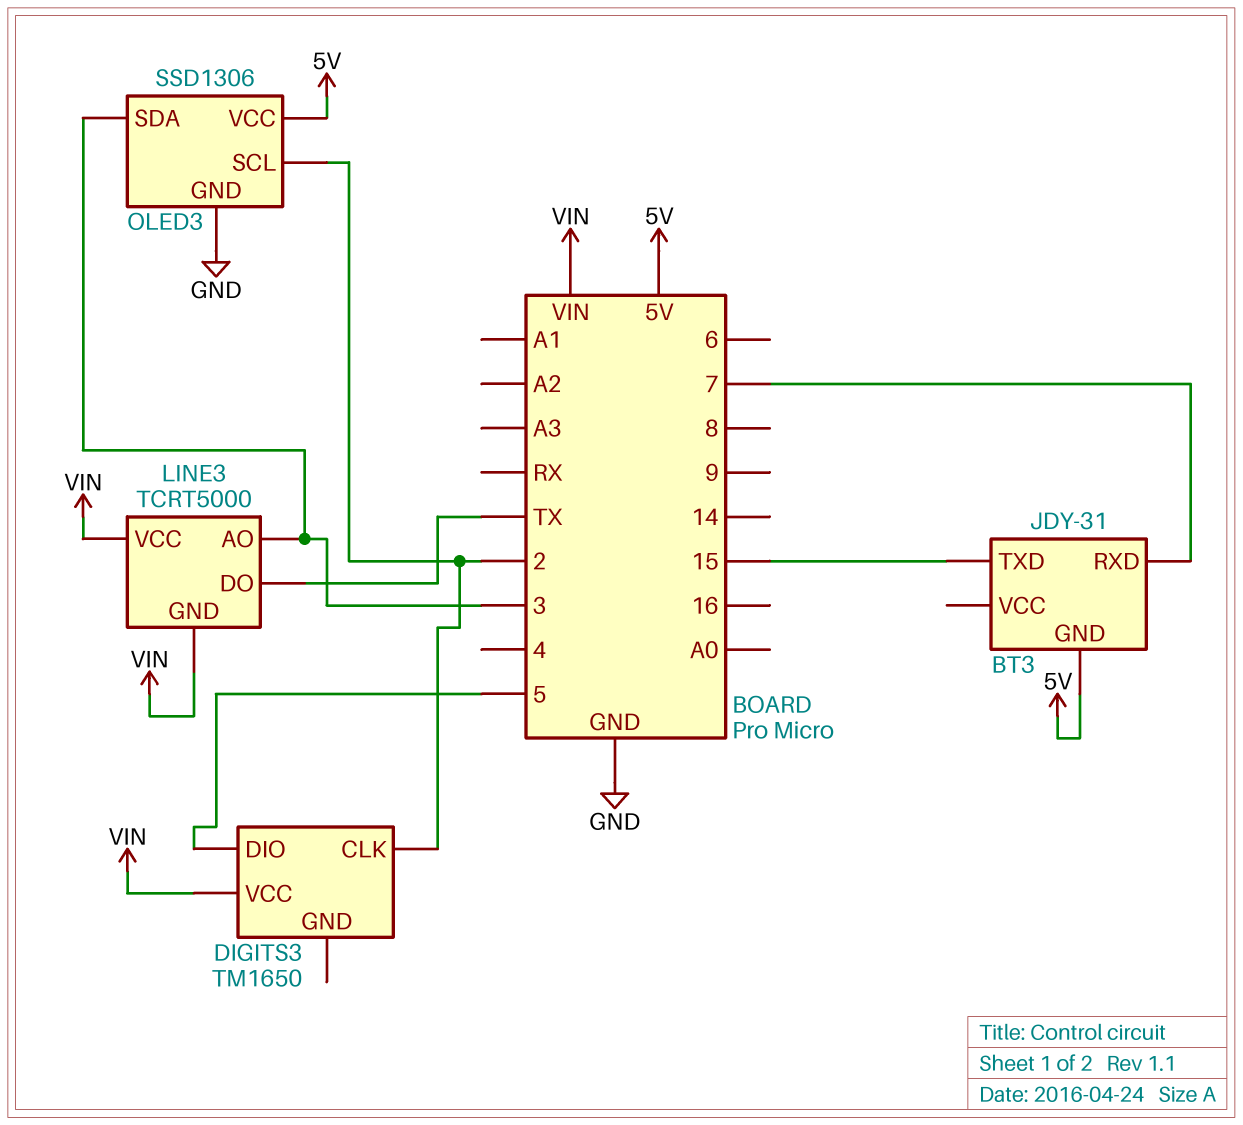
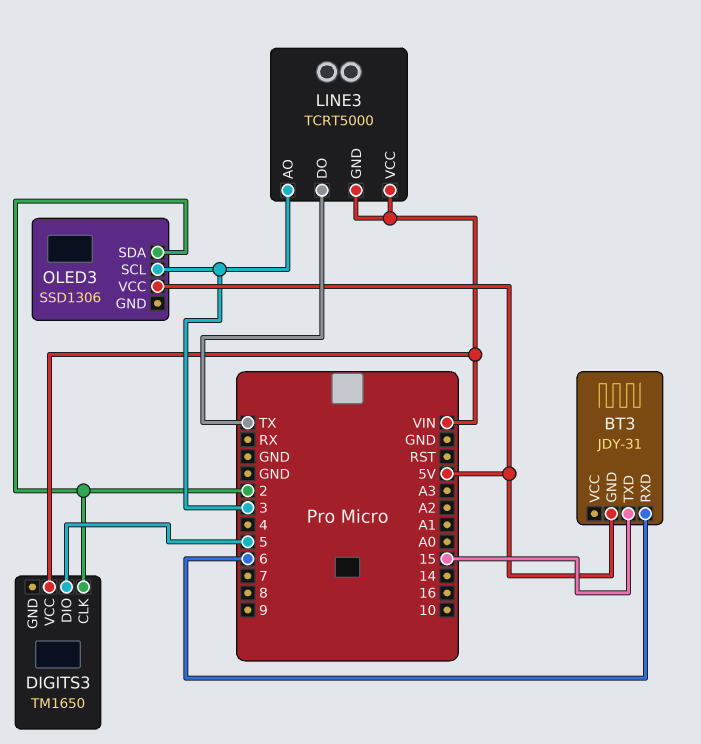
BT3 pin RXD: 7 -> 6
OLED3 pin GND: GND -> none
OLED3 pin SCL: 2 -> 3
OLED3 pin SDA: 3 -> 2

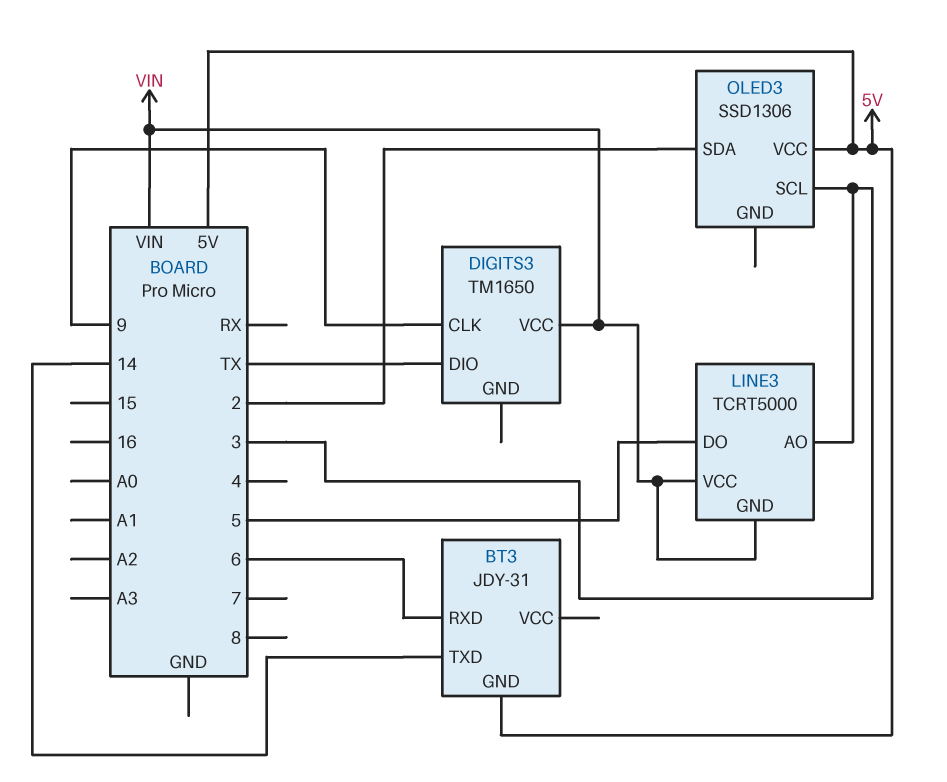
BT3 pin TXD: 15 -> 14
DIGITS3 pin CLK: 2 -> 9
DIGITS3 pin DIO: 5 -> TX
LINE3 pin DO: TX -> 5

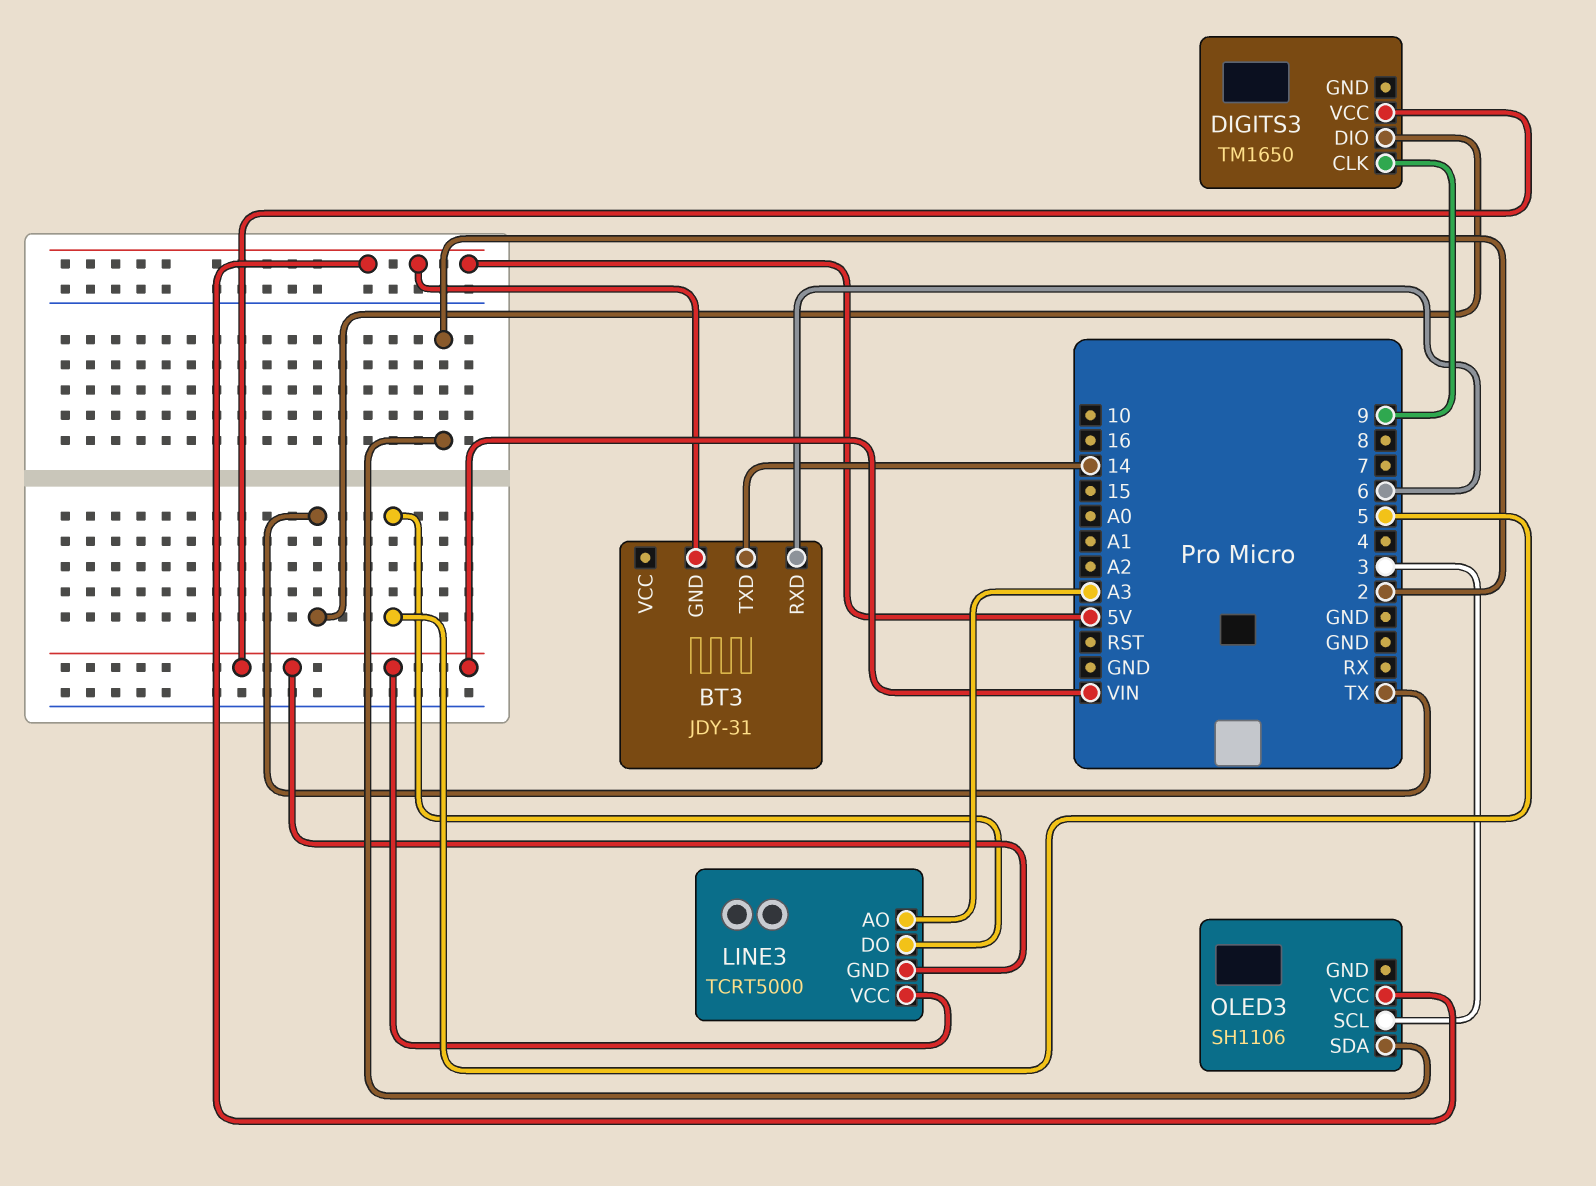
LINE3 pin AO: 3 -> A3
OLED3: SSD1306 -> SH1106

